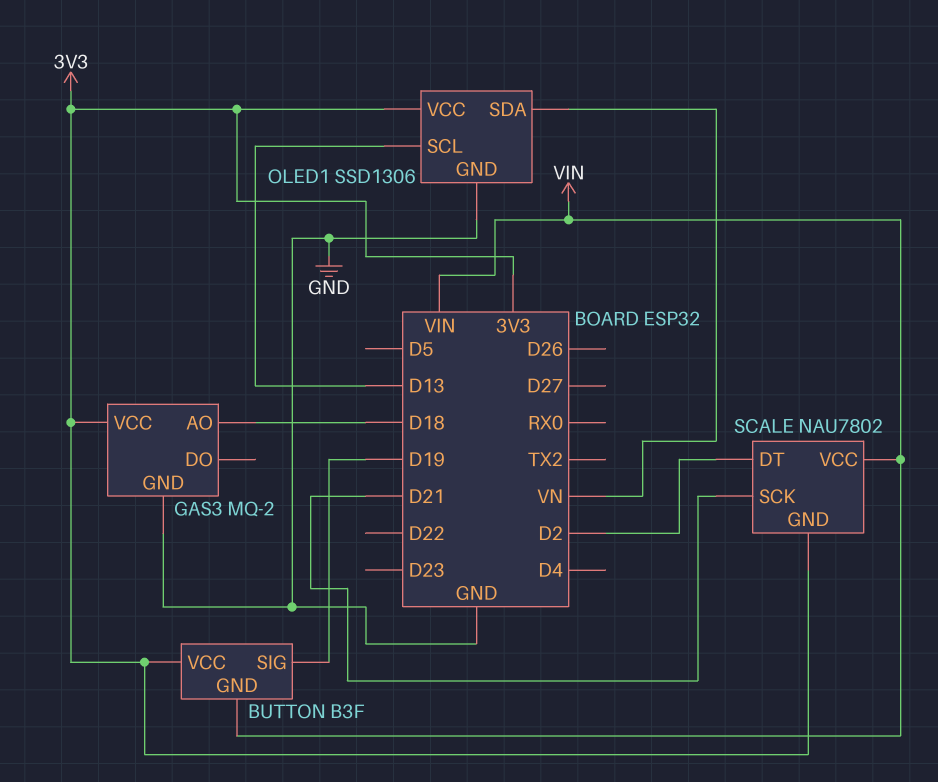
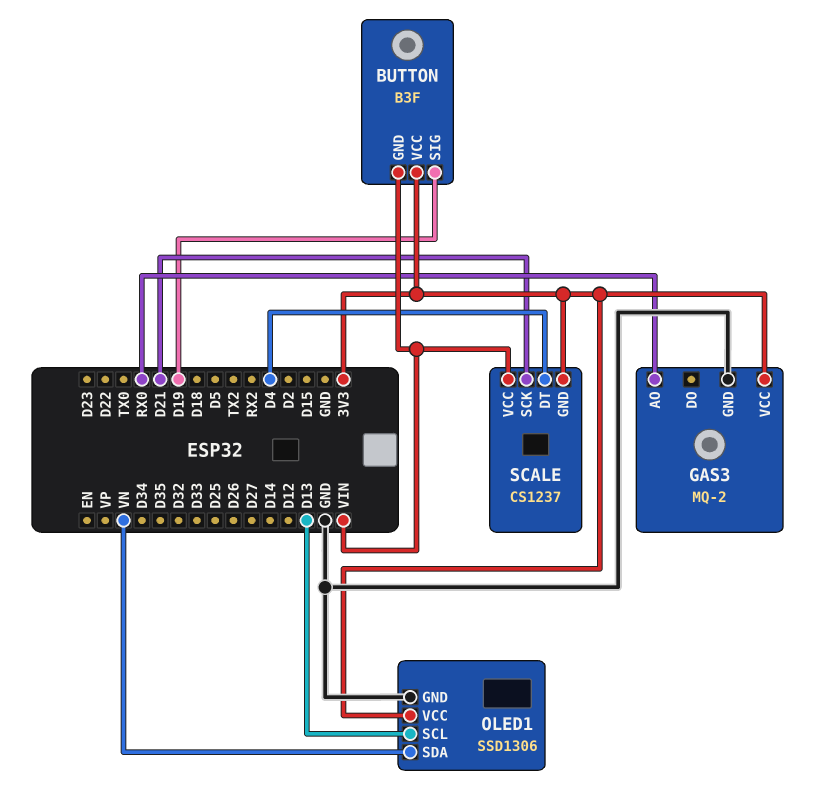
GAS3 pin AO: D18 -> RX0
SCALE: NAU7802 -> CS1237
SCALE pin DT: D2 -> D4

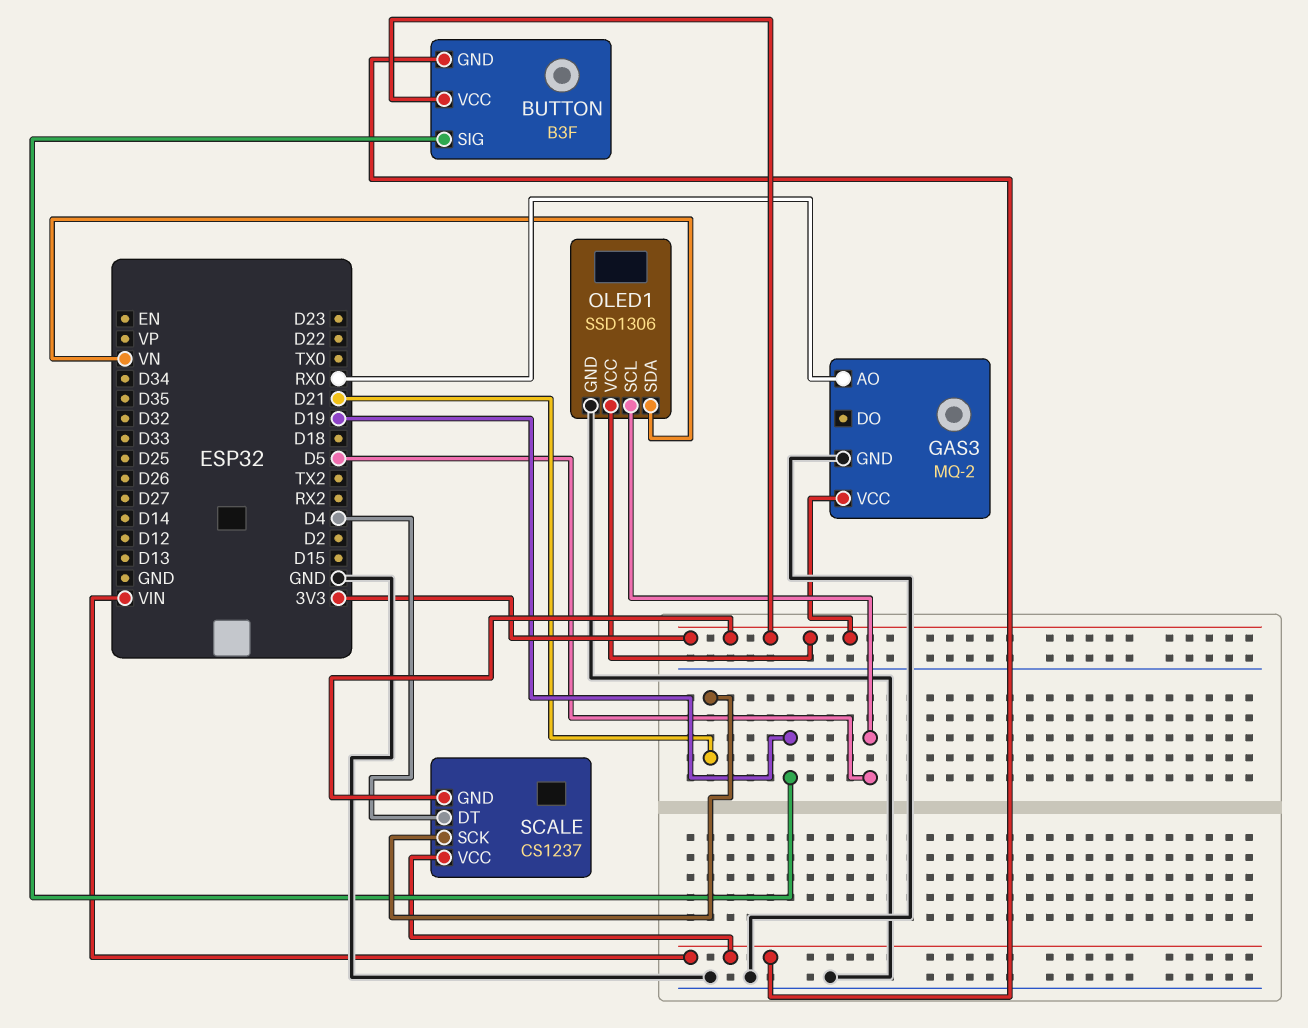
OLED1 pin SCL: D13 -> D5

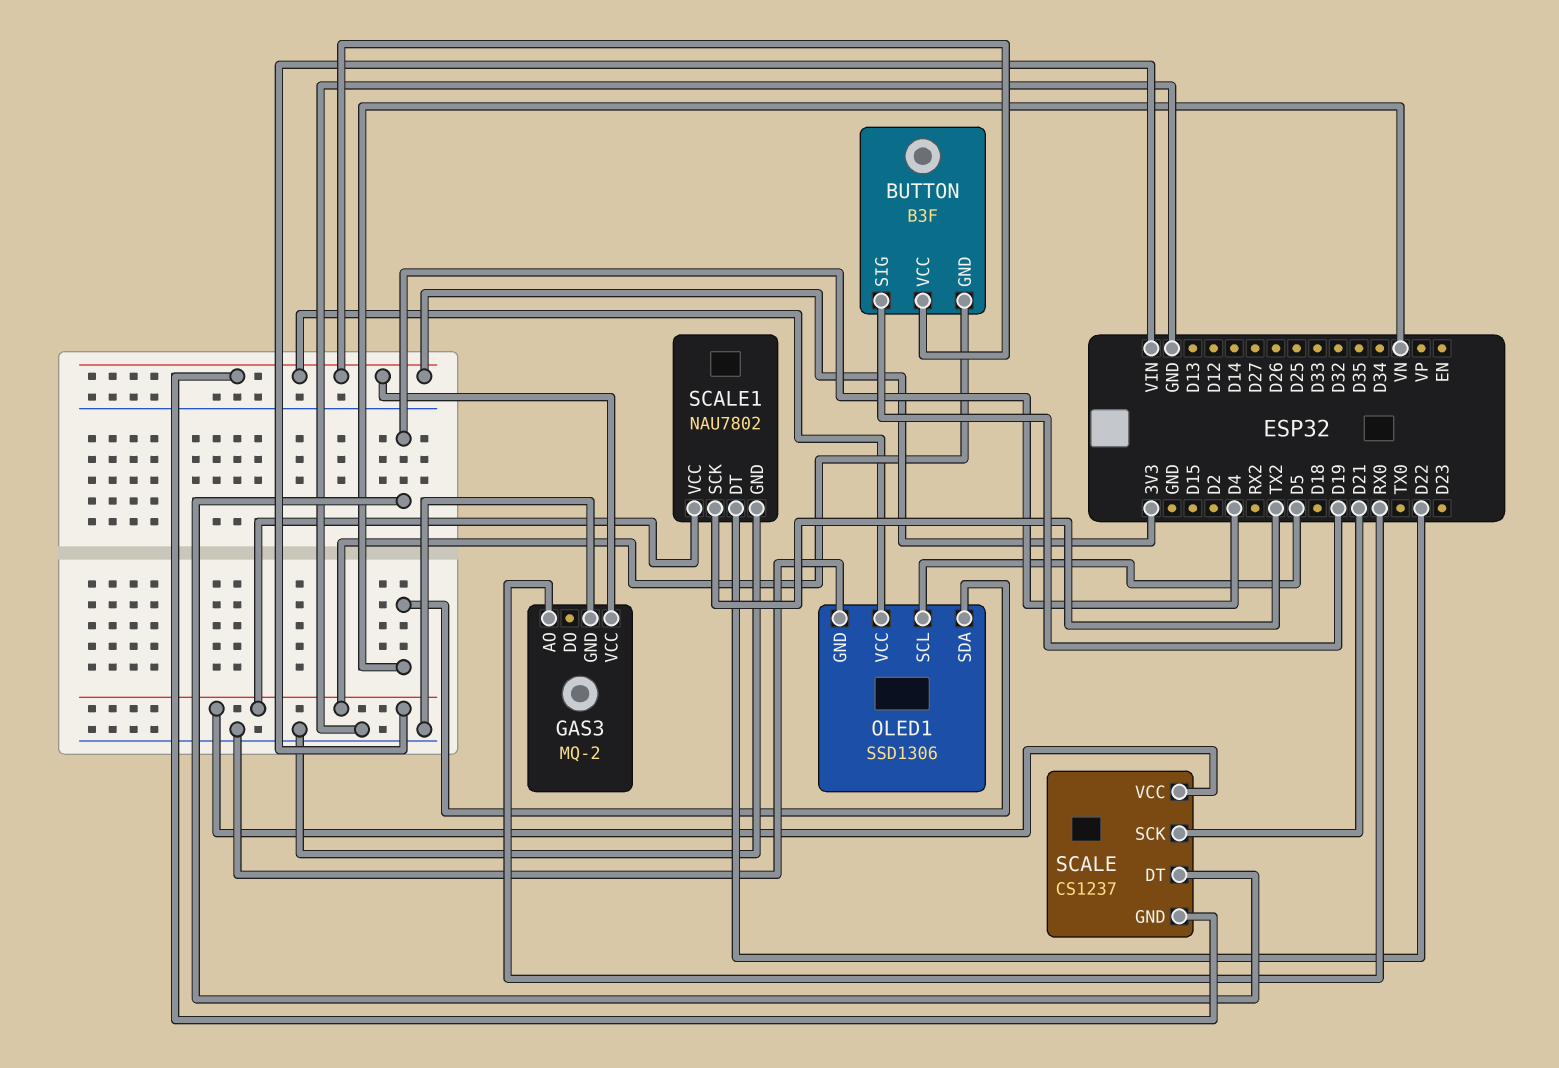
SCALE1: none -> NAU7802
SCALE1 pin DT: none -> D22
SCALE1 pin GND: none -> GND
SCALE1 pin SCK: none -> TX2
SCALE1 pin VCC: none -> VIN

